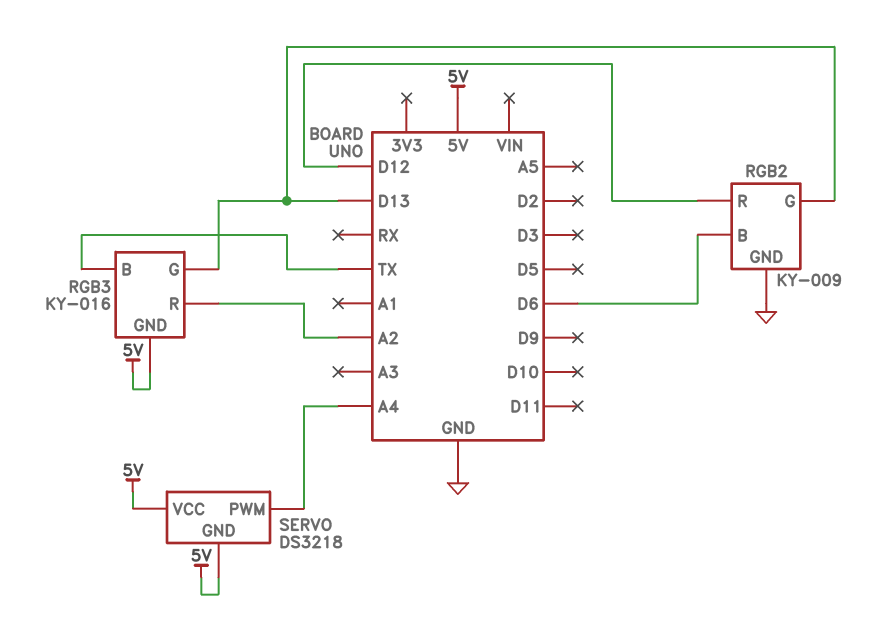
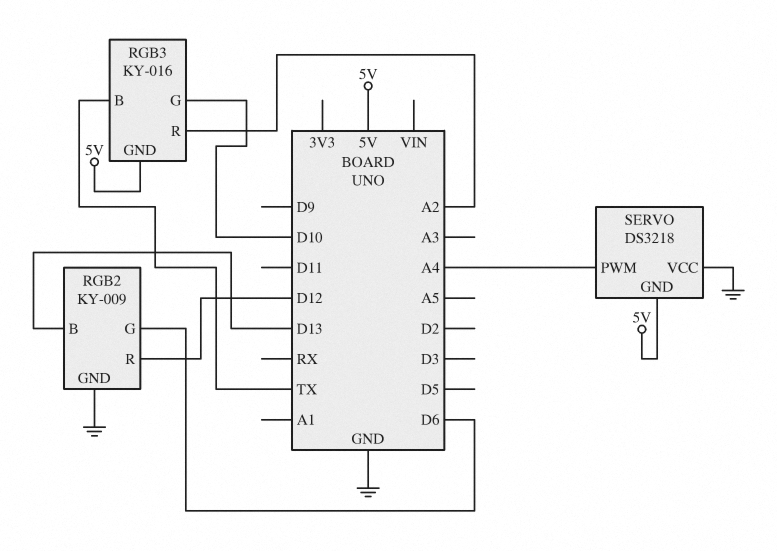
RGB2 pin B: D6 -> D13
RGB2 pin G: D13 -> D6
RGB3 pin G: D13 -> D10
SERVO pin VCC: 5V -> GND

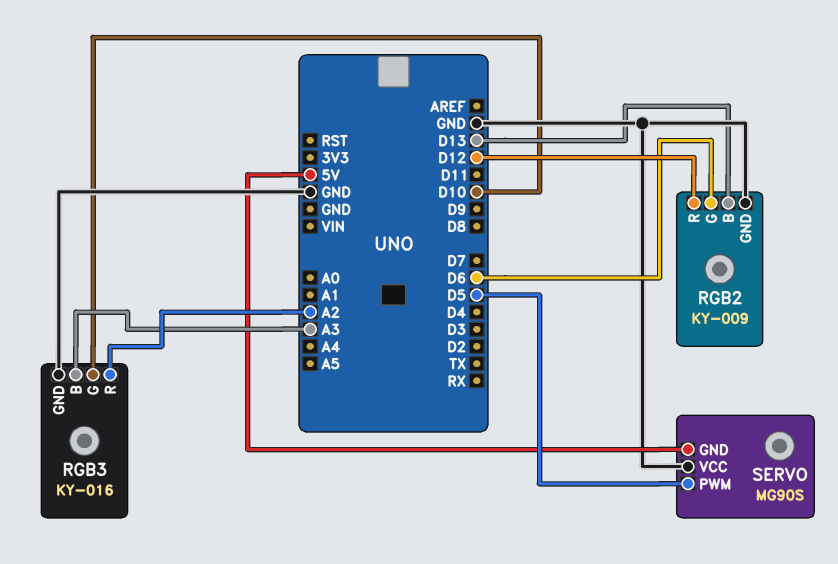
RGB3 pin B: TX -> A3
RGB3 pin GND: 5V -> GND
SERVO: DS3218 -> MG90S
SERVO pin PWM: A4 -> D5

